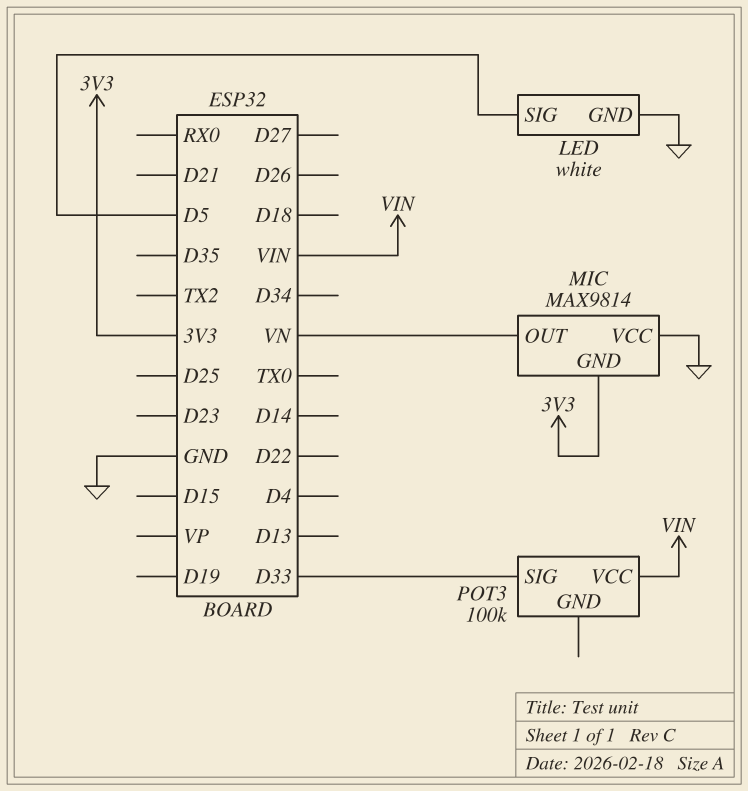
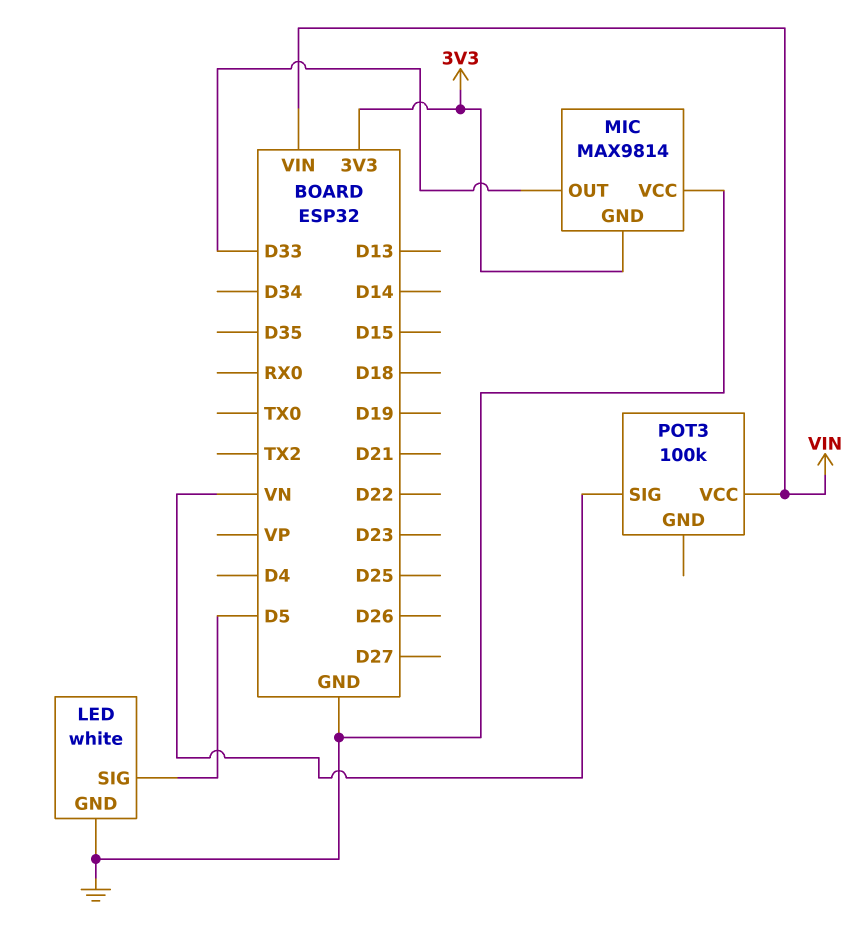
MIC pin OUT: VN -> D33
POT3 pin SIG: D33 -> VN

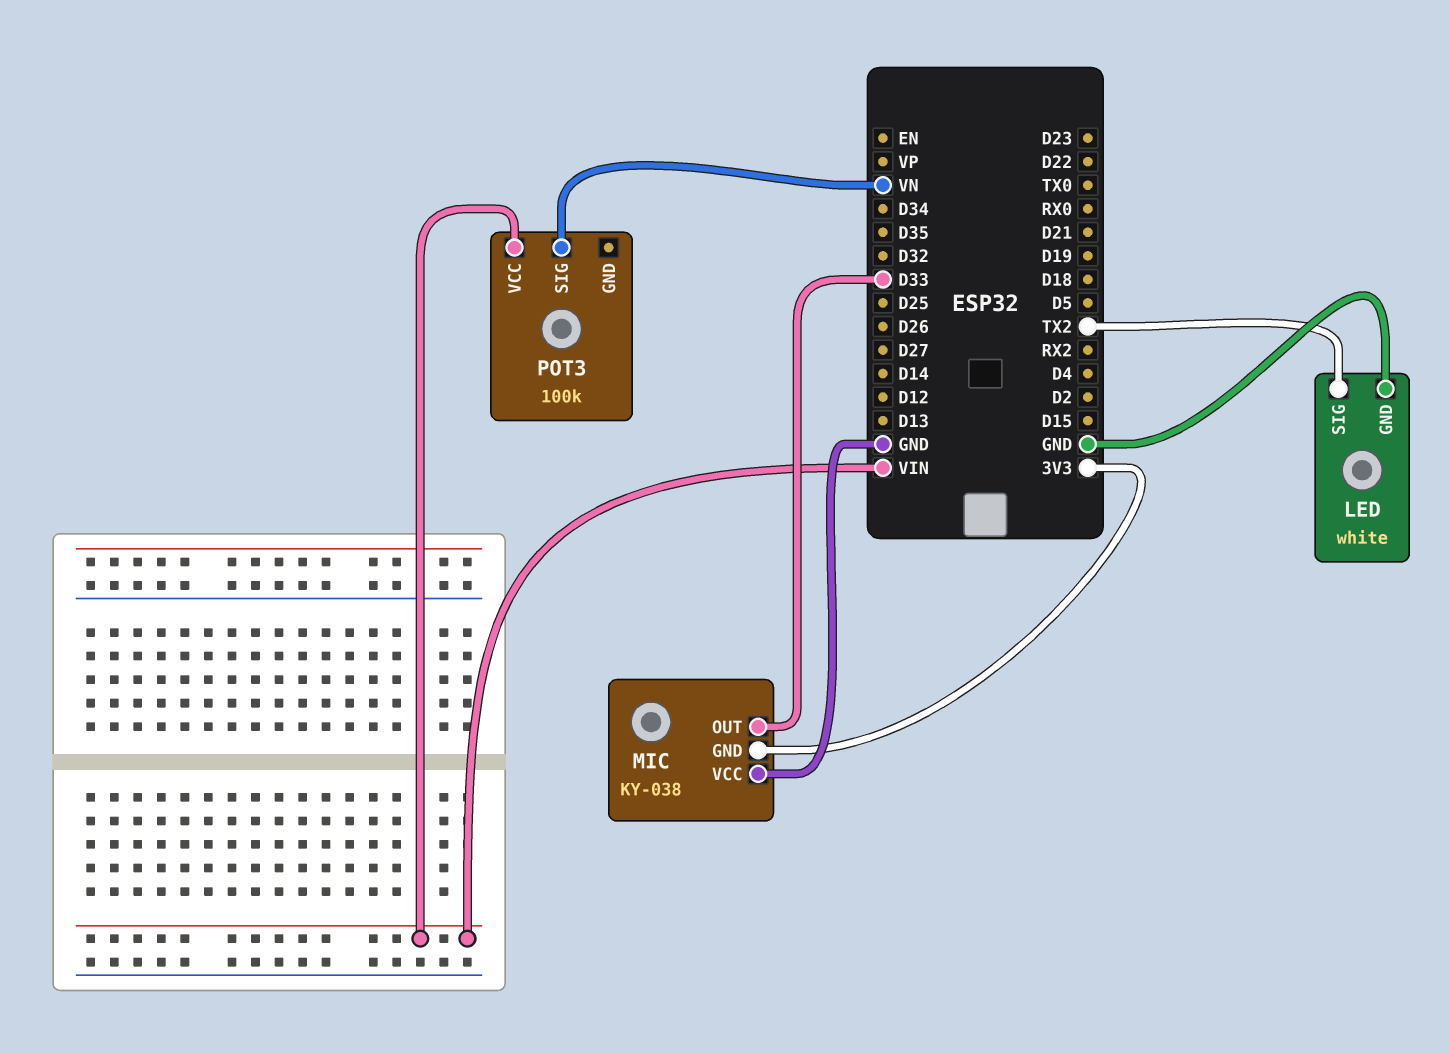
LED pin SIG: D5 -> TX2
MIC: MAX9814 -> KY-038

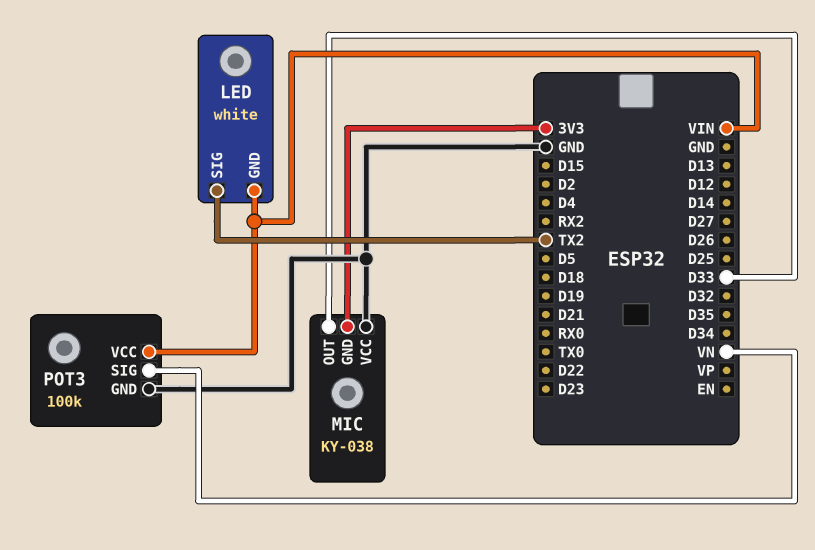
LED pin GND: GND -> VIN
POT3 pin GND: none -> GND

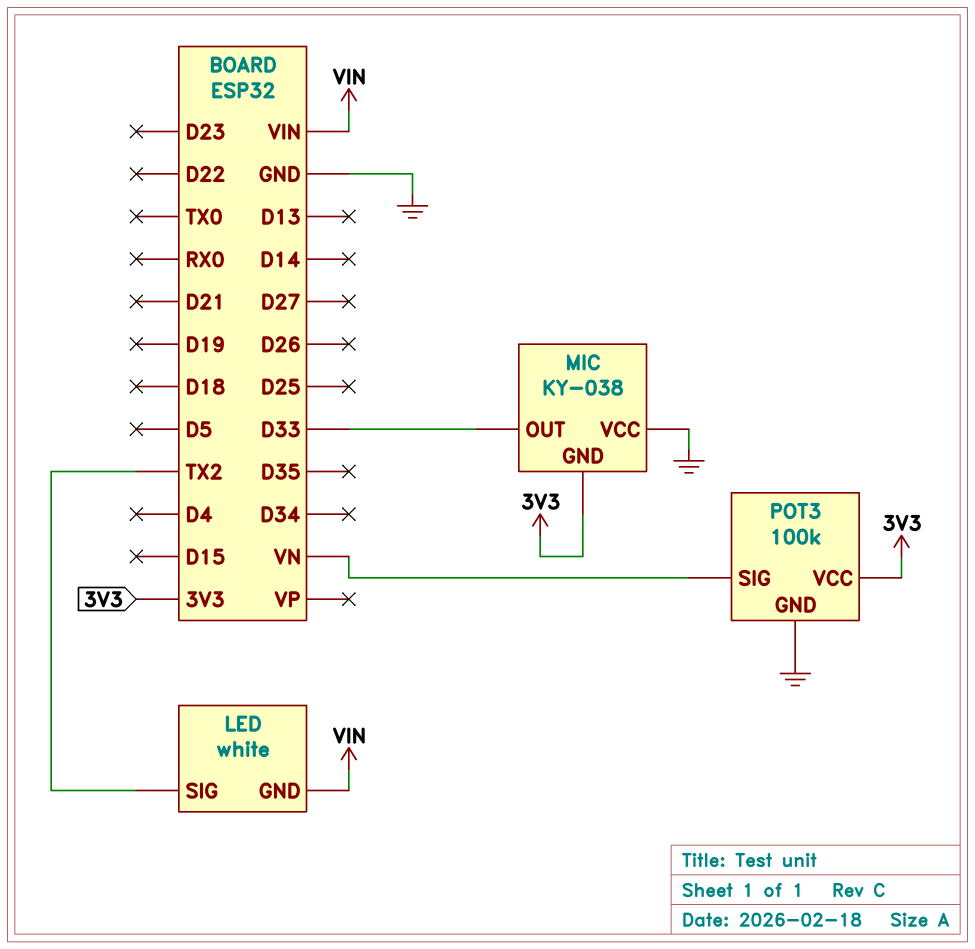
POT3 pin VCC: VIN -> 3V3

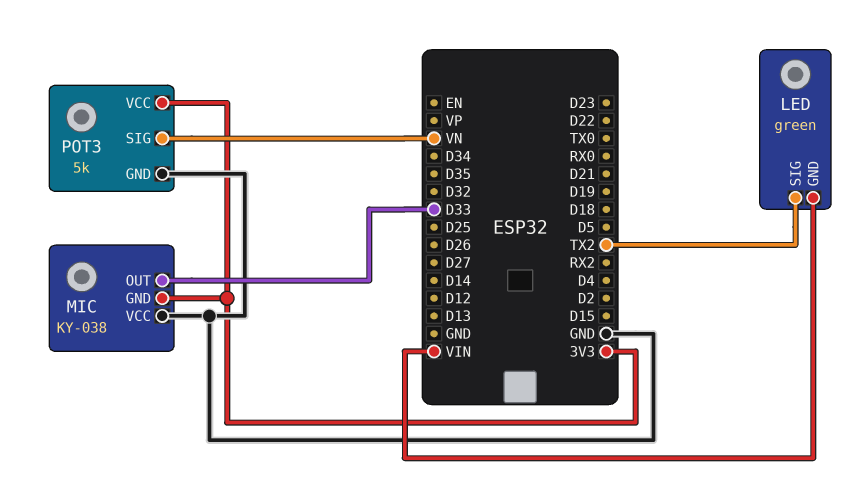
LED: white -> green
POT3: 100k -> 5k

